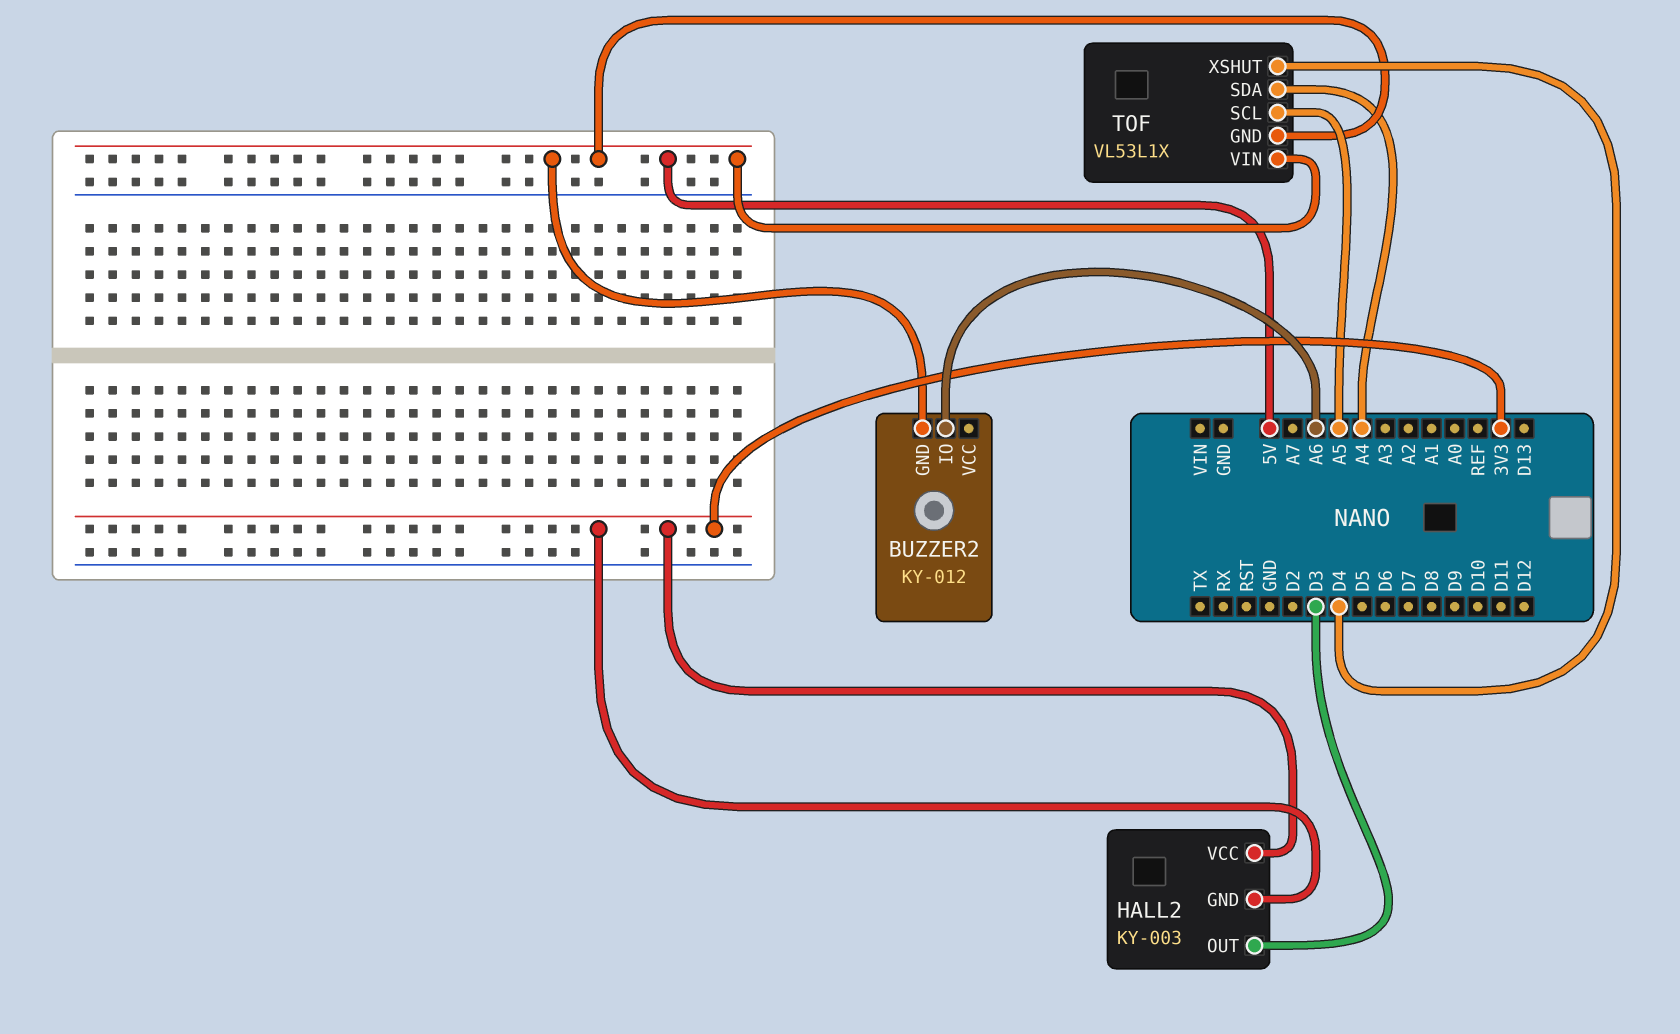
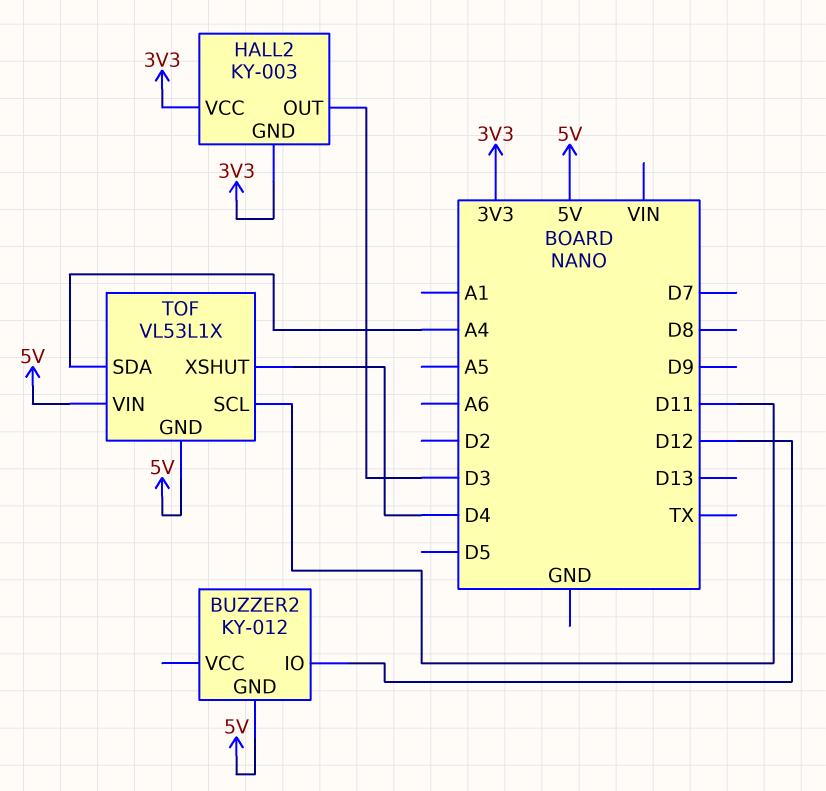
BUZZER2 pin IO: A6 -> D12
TOF pin SCL: A5 -> D11

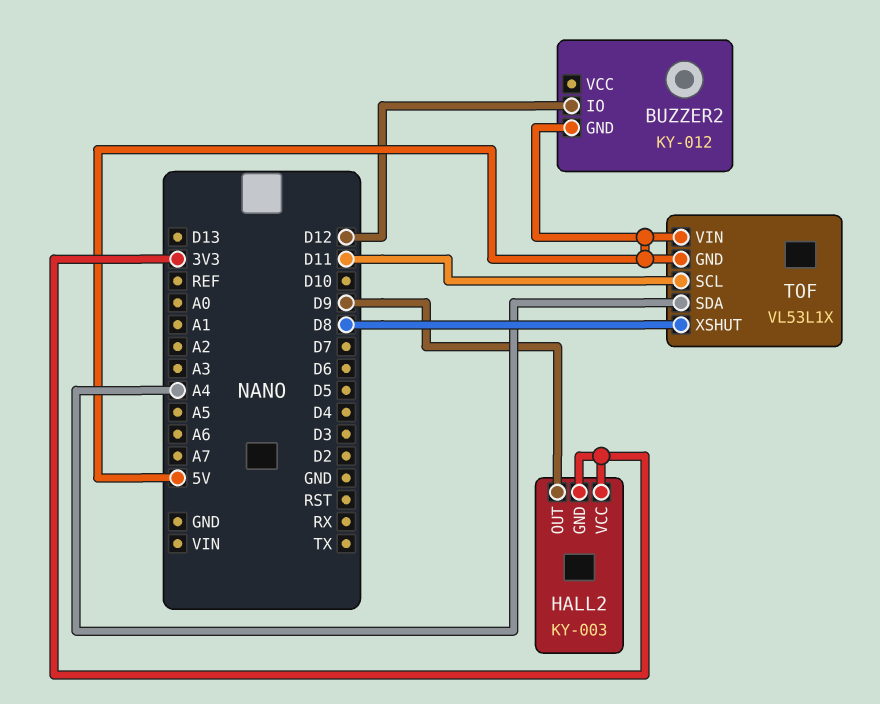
HALL2 pin OUT: D3 -> D9
TOF pin XSHUT: D4 -> D8

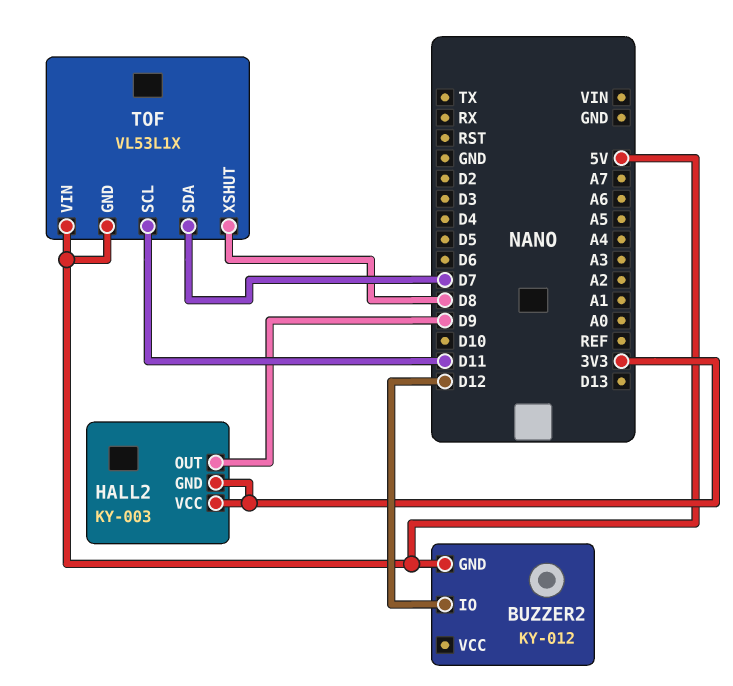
TOF pin SDA: A4 -> D7

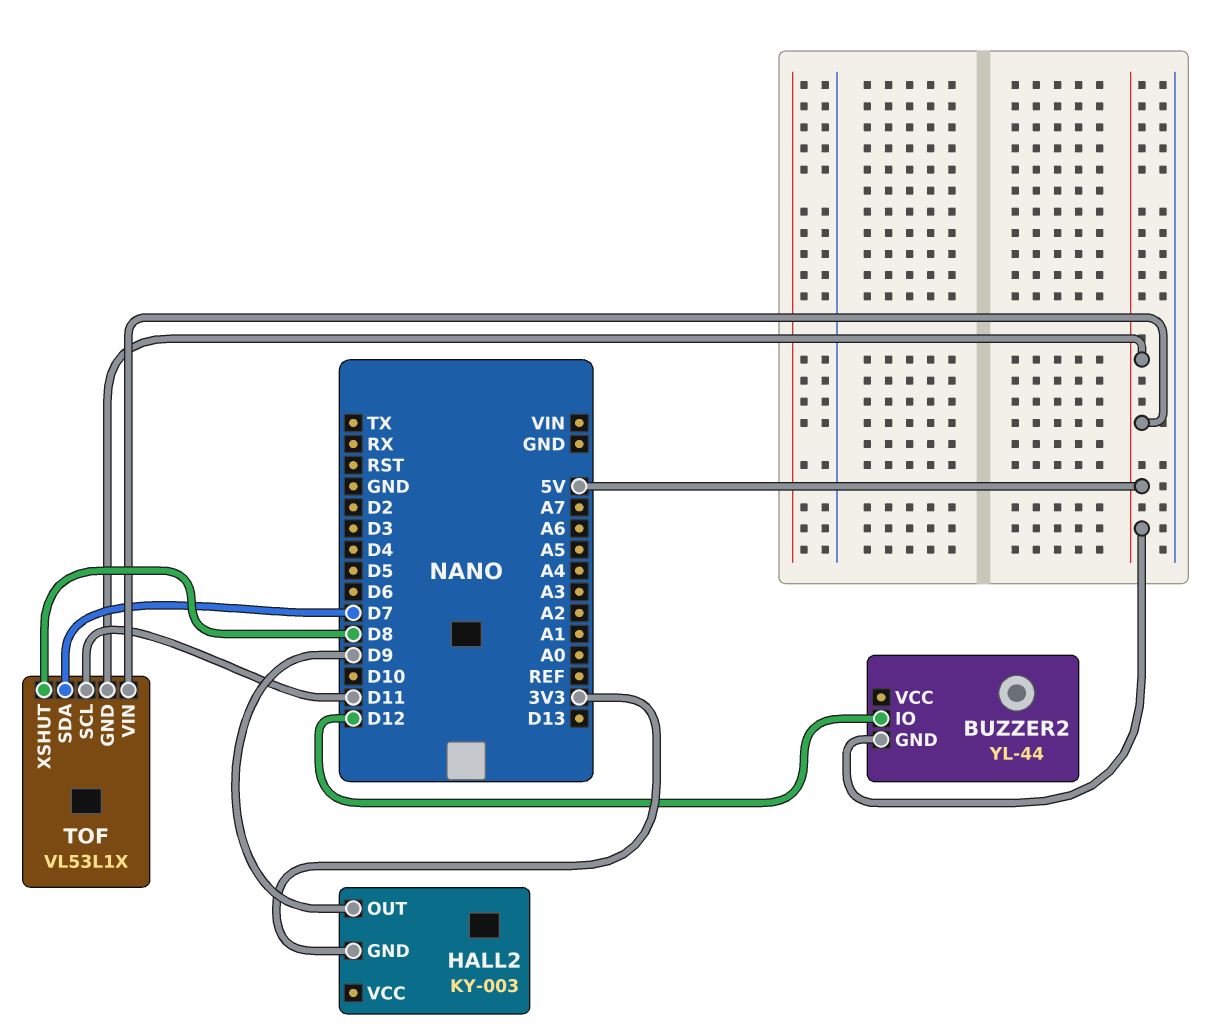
BUZZER2: KY-012 -> YL-44
HALL2 pin VCC: 3V3 -> none

